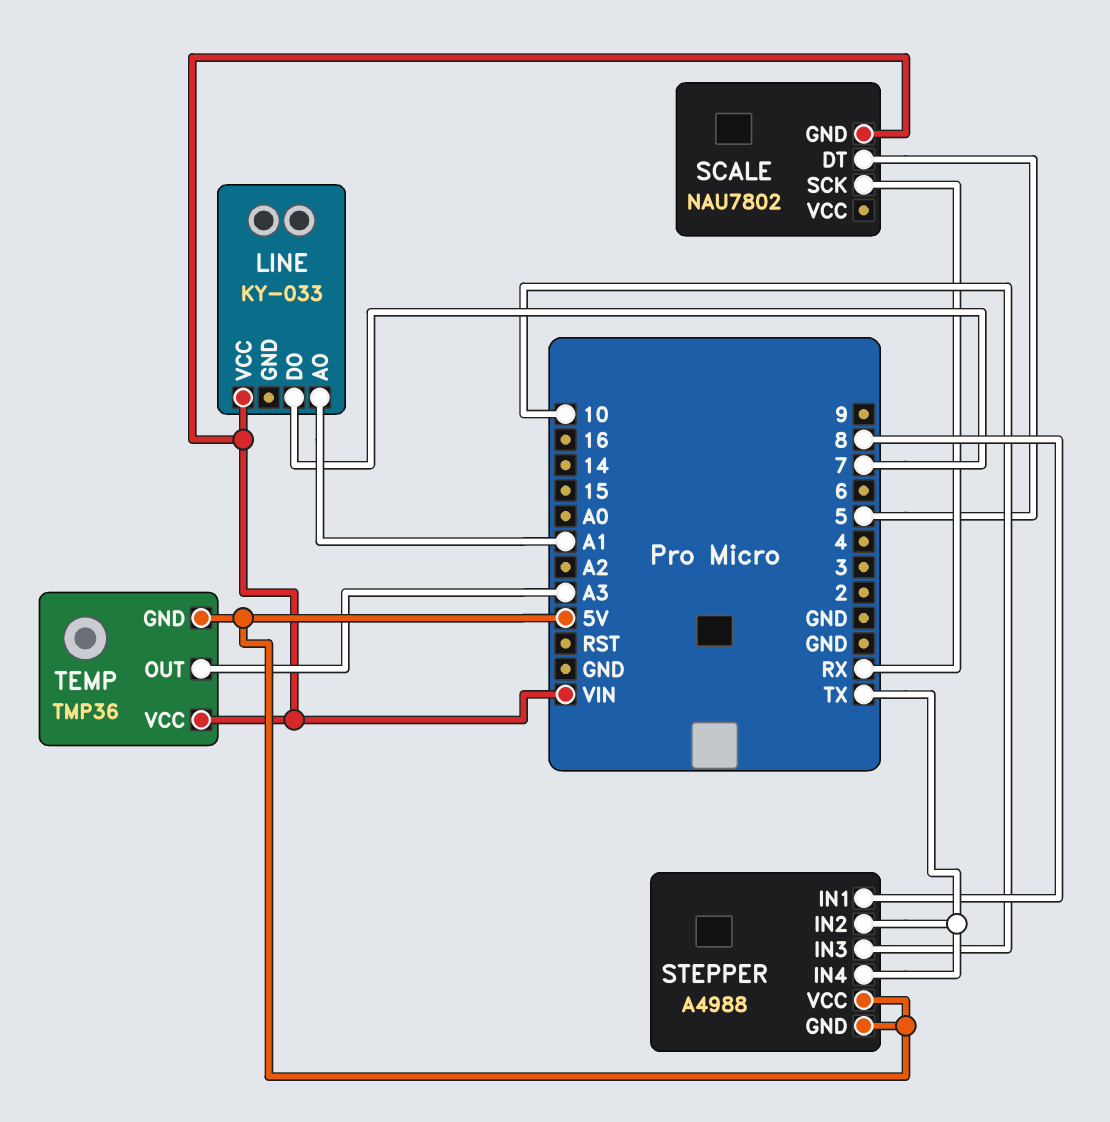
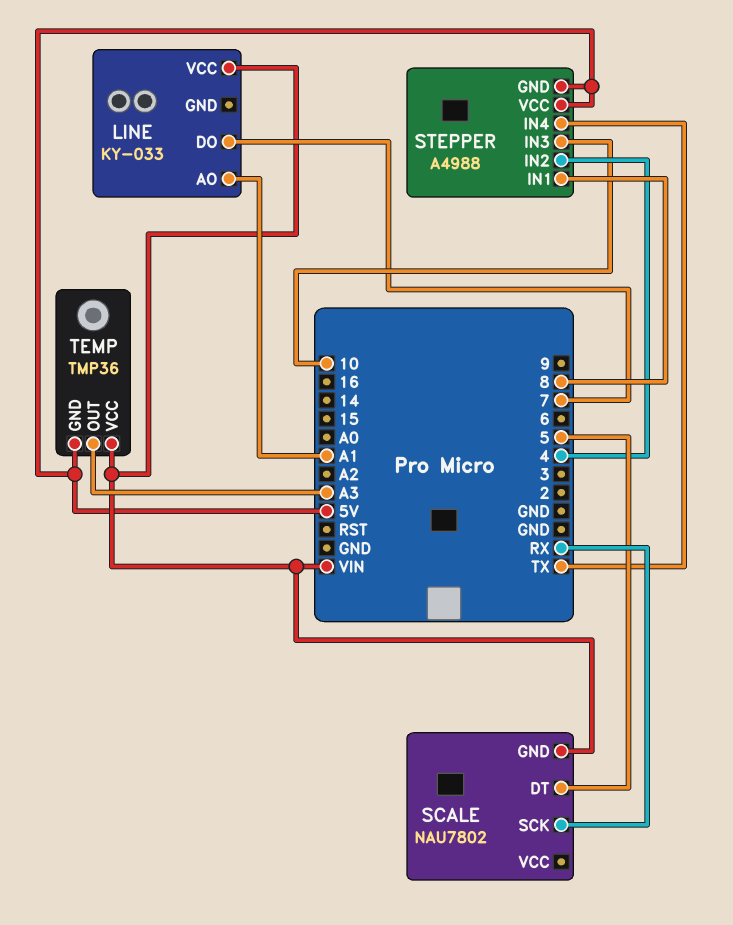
STEPPER pin IN2: TX -> 4

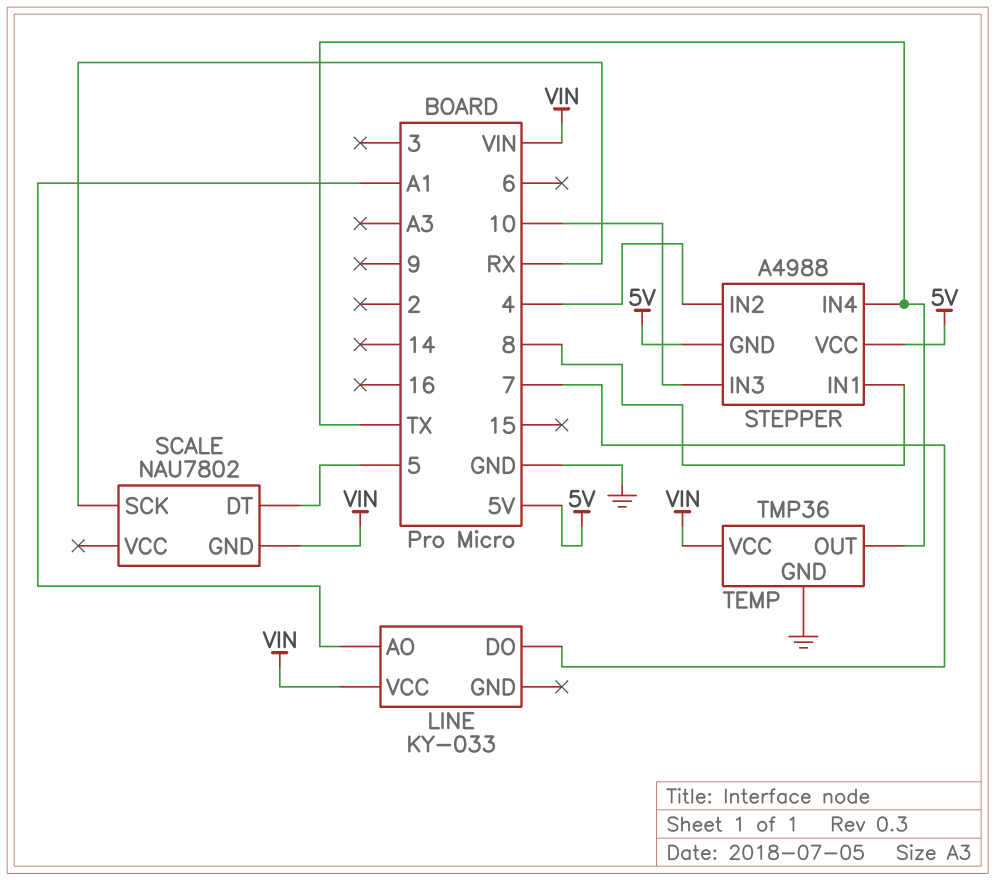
TEMP pin GND: 5V -> GND
TEMP pin OUT: A3 -> TX

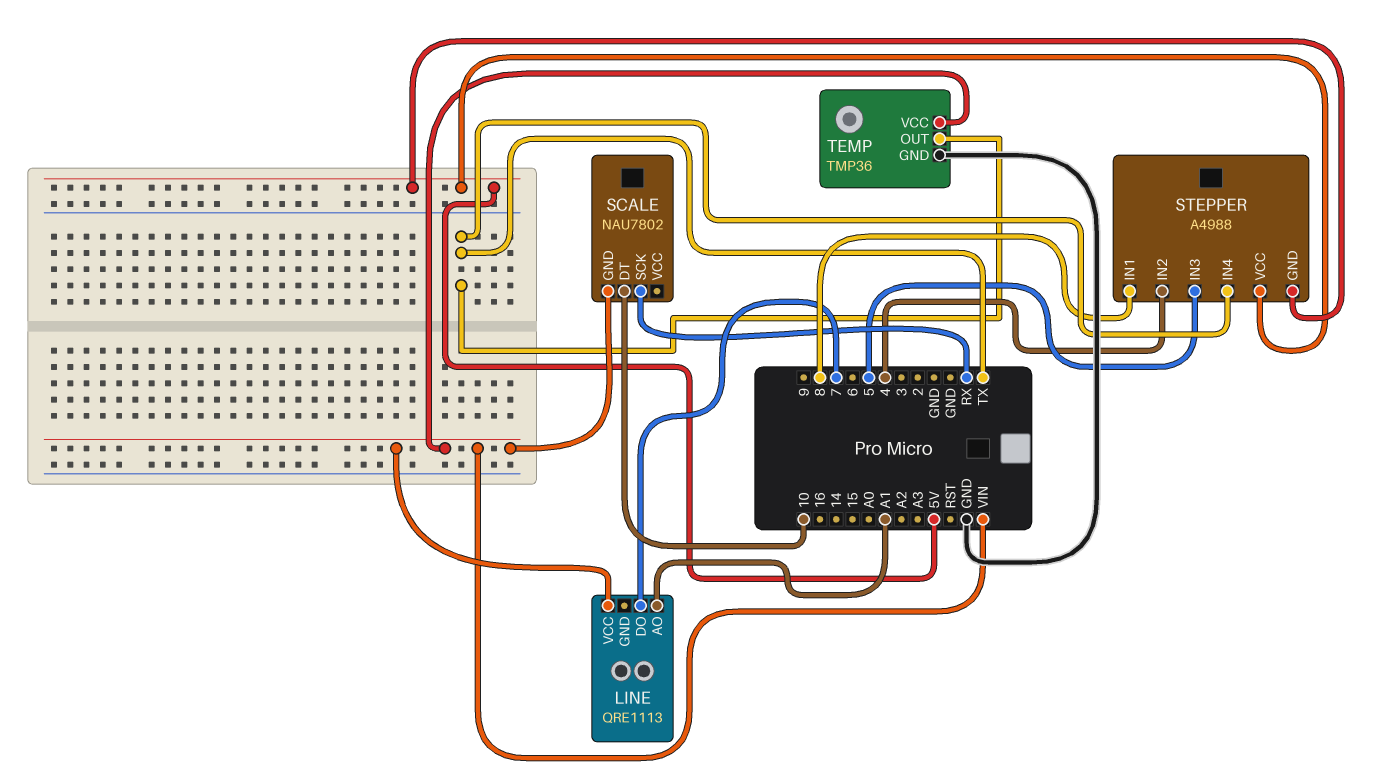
LINE: KY-033 -> QRE1113
SCALE pin DT: 5 -> 10
STEPPER pin IN3: 10 -> 5

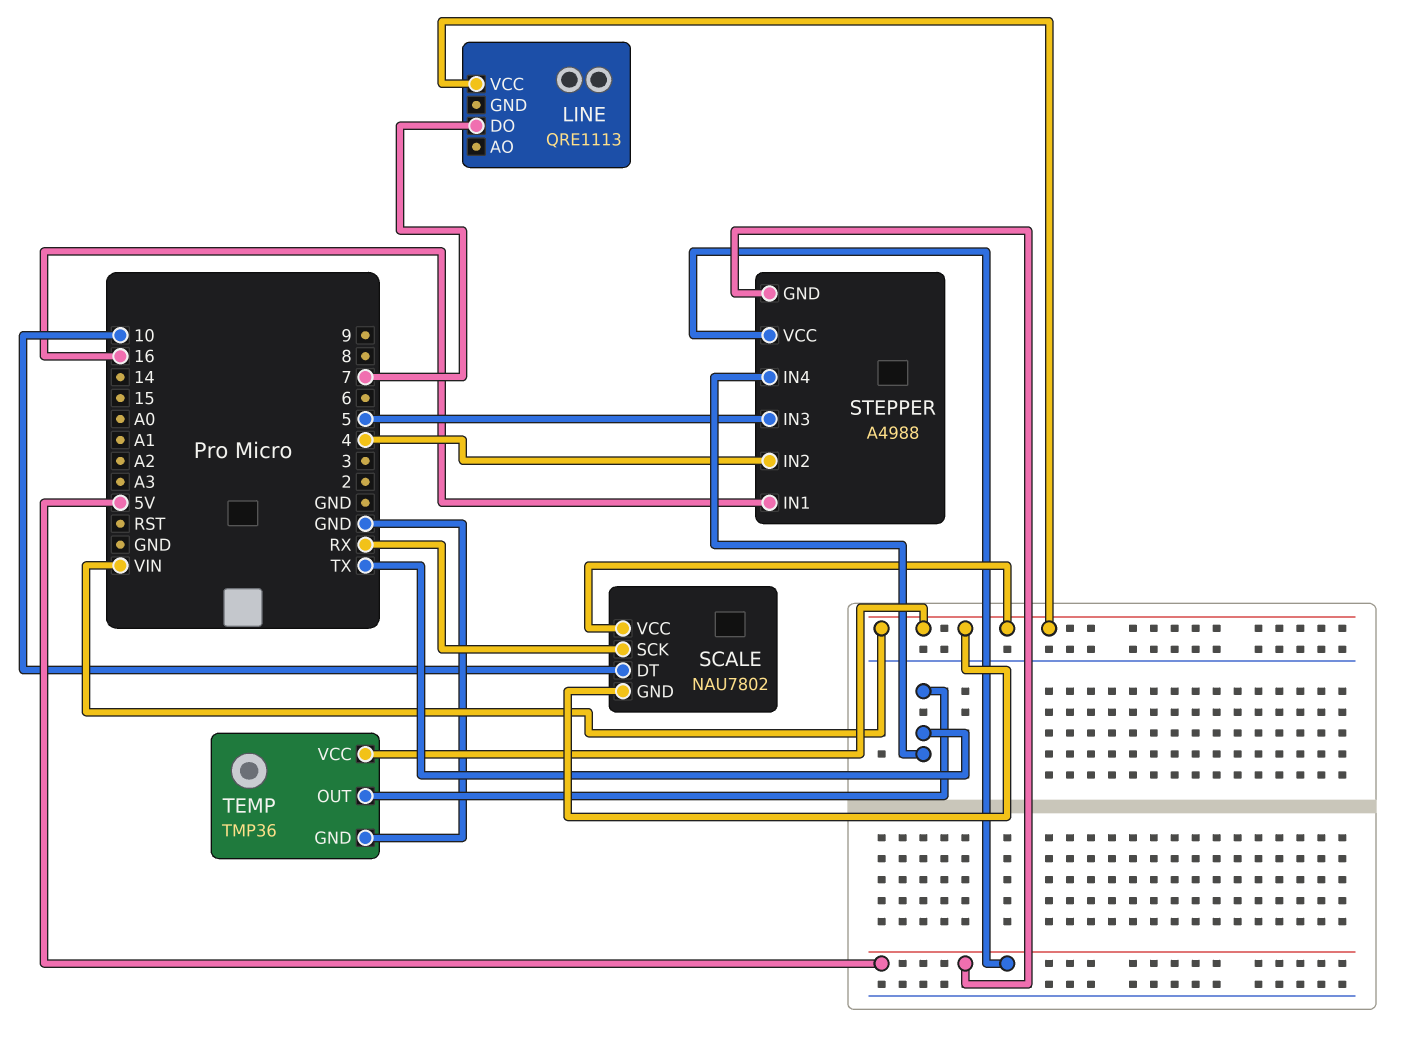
LINE pin AO: A1 -> none
SCALE pin VCC: none -> VIN
STEPPER pin IN1: 8 -> 16

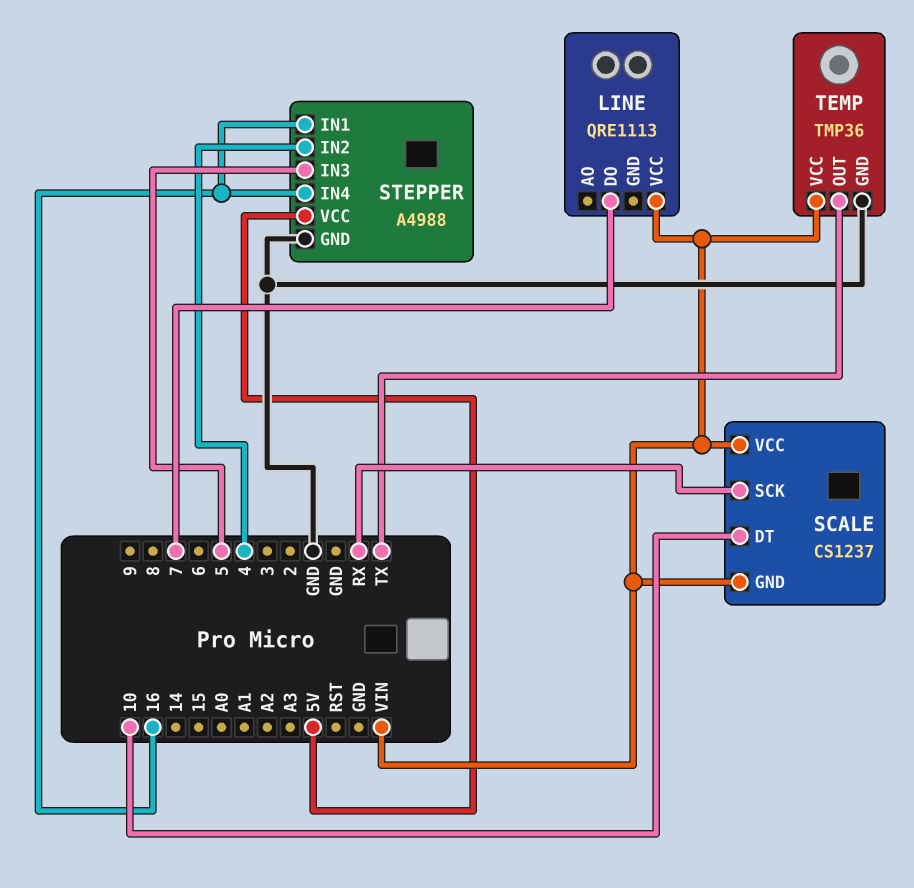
SCALE: NAU7802 -> CS1237
STEPPER pin GND: 5V -> GND
STEPPER pin IN4: TX -> 16

